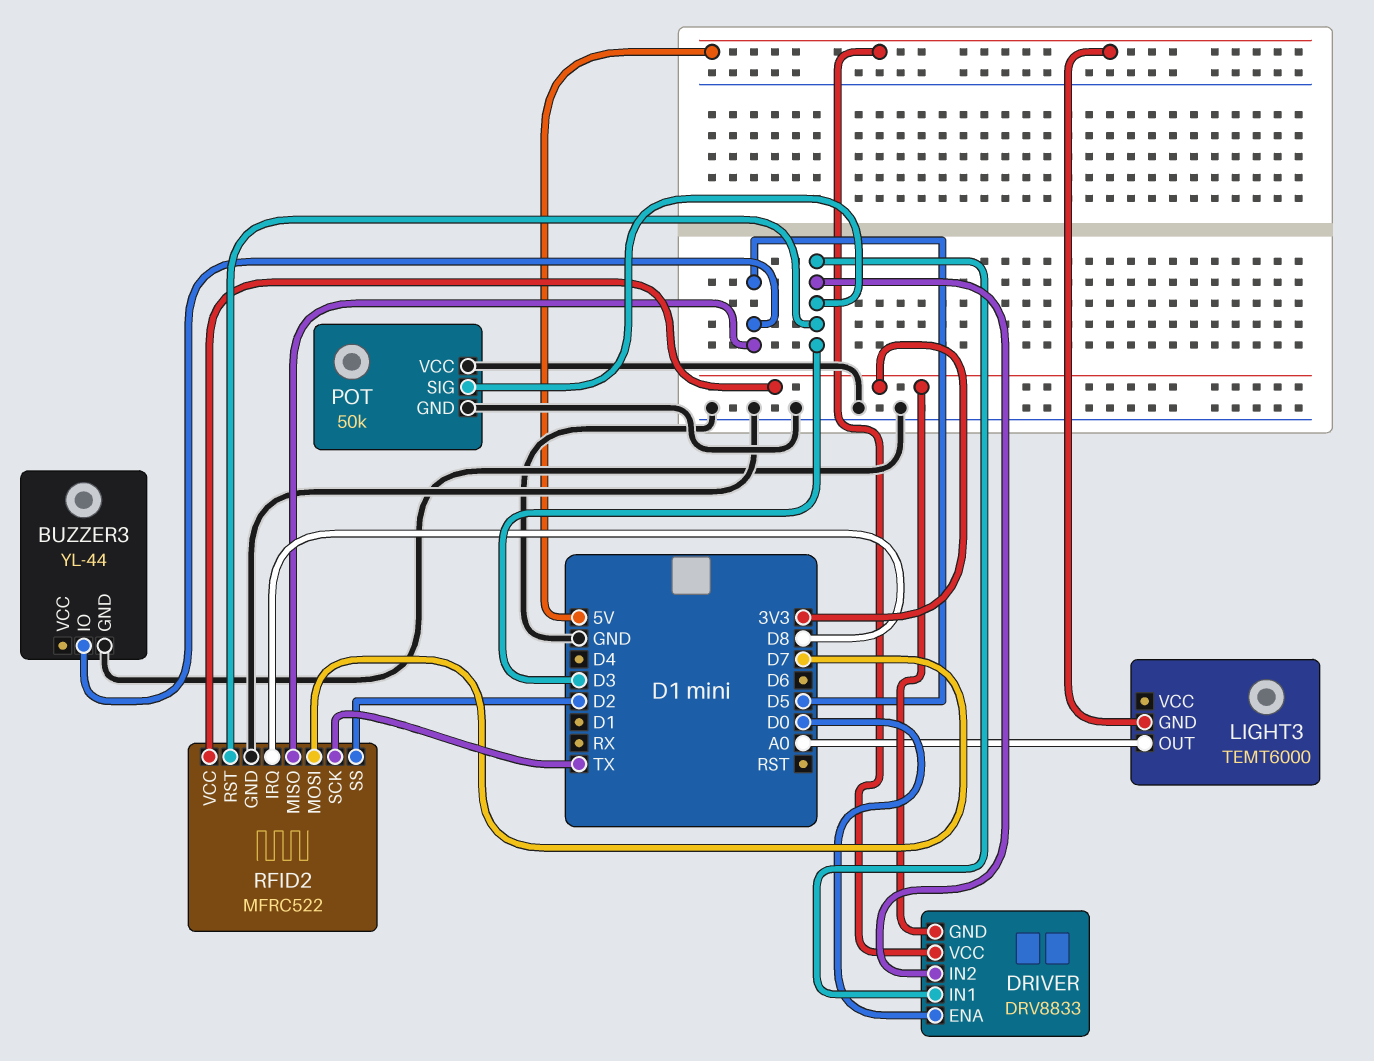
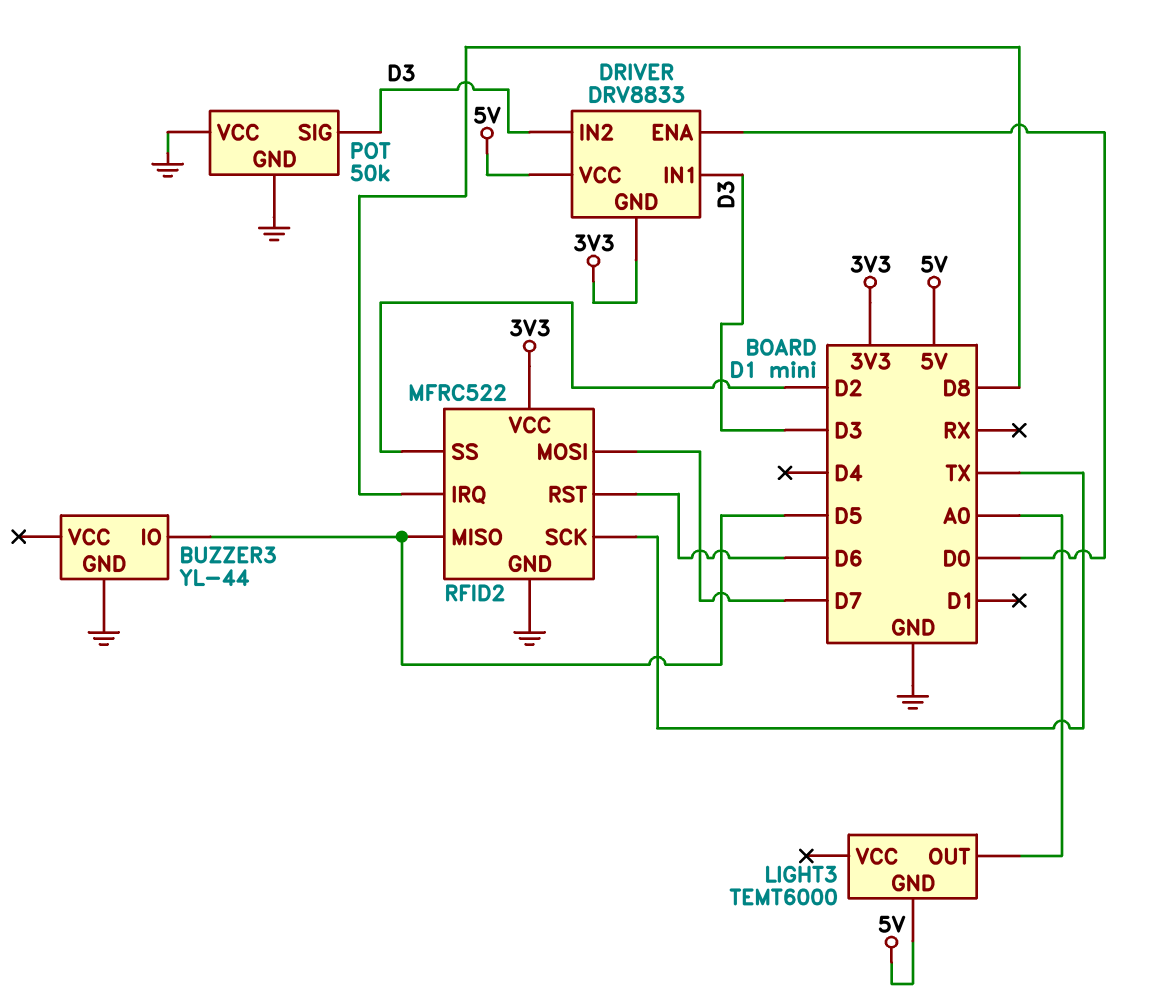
RFID2 pin RST: D3 -> D6

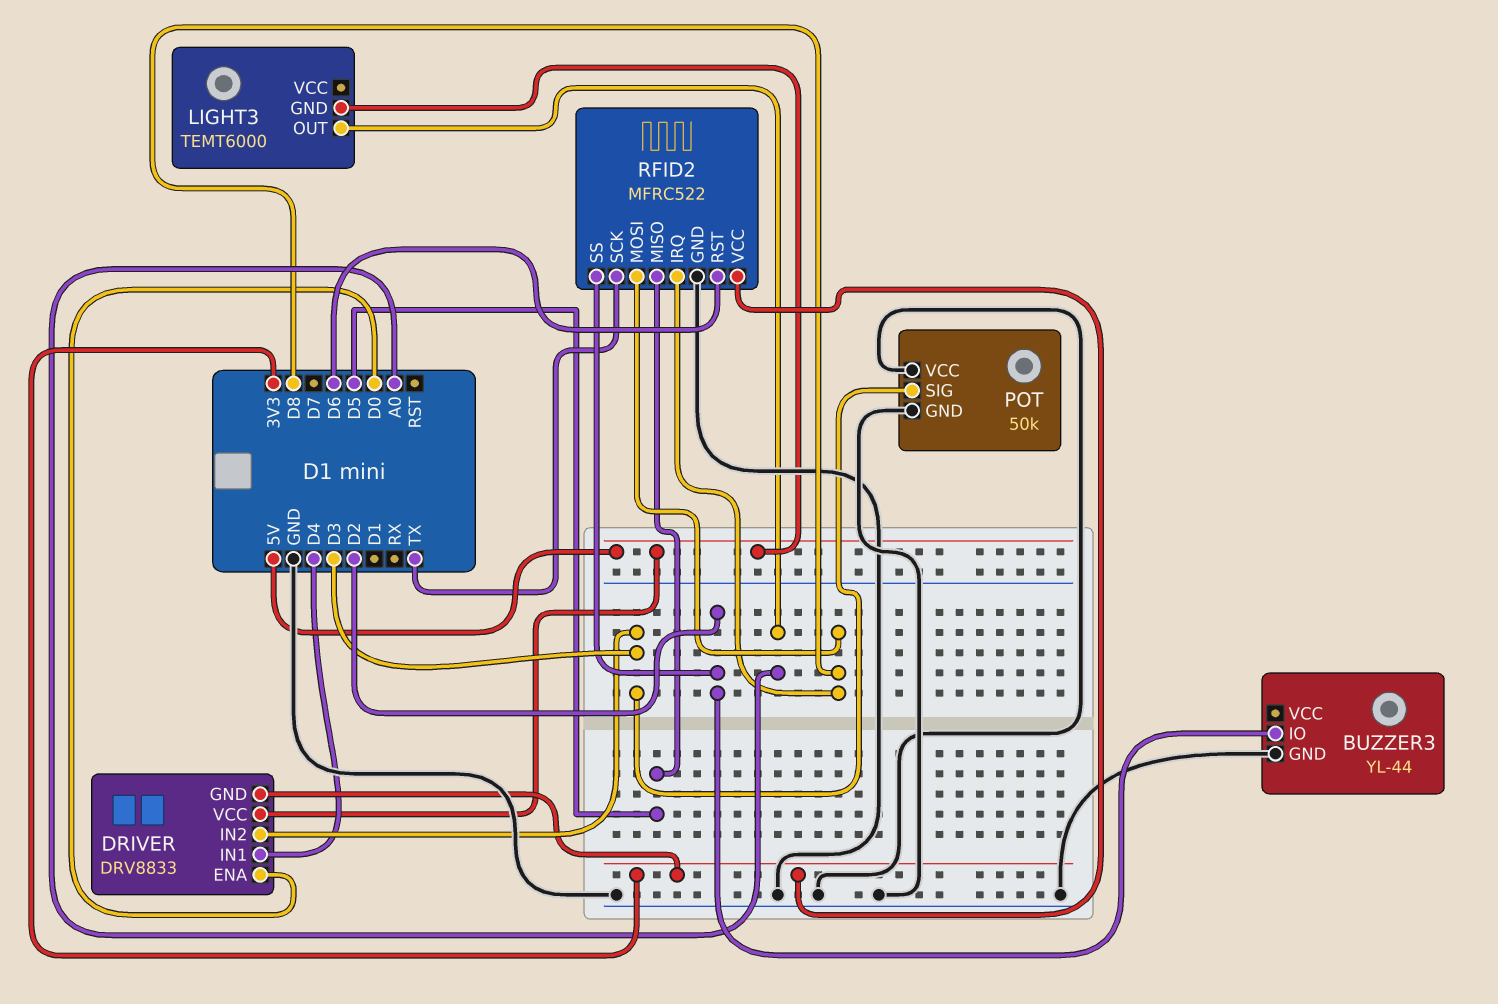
BUZZER3 pin IO: D5 -> D2
DRIVER pin IN1: D3 -> D4
RFID2 pin MOSI: D7 -> D8

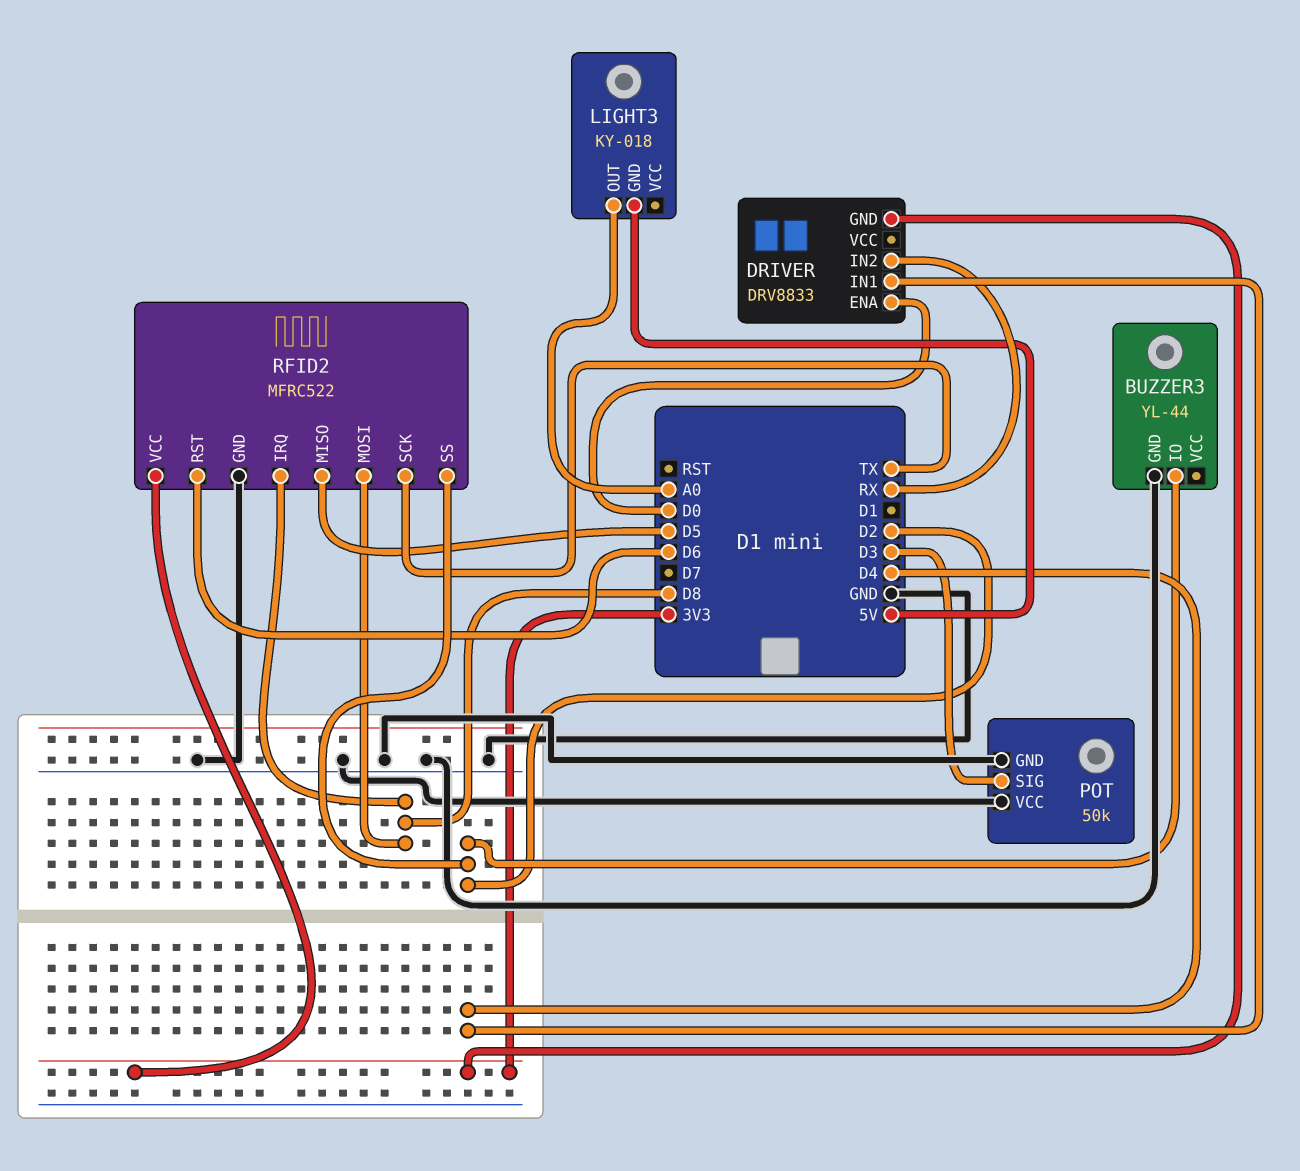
DRIVER pin IN2: D3 -> RX
DRIVER pin VCC: 5V -> none
LIGHT3: TEMT6000 -> KY-018

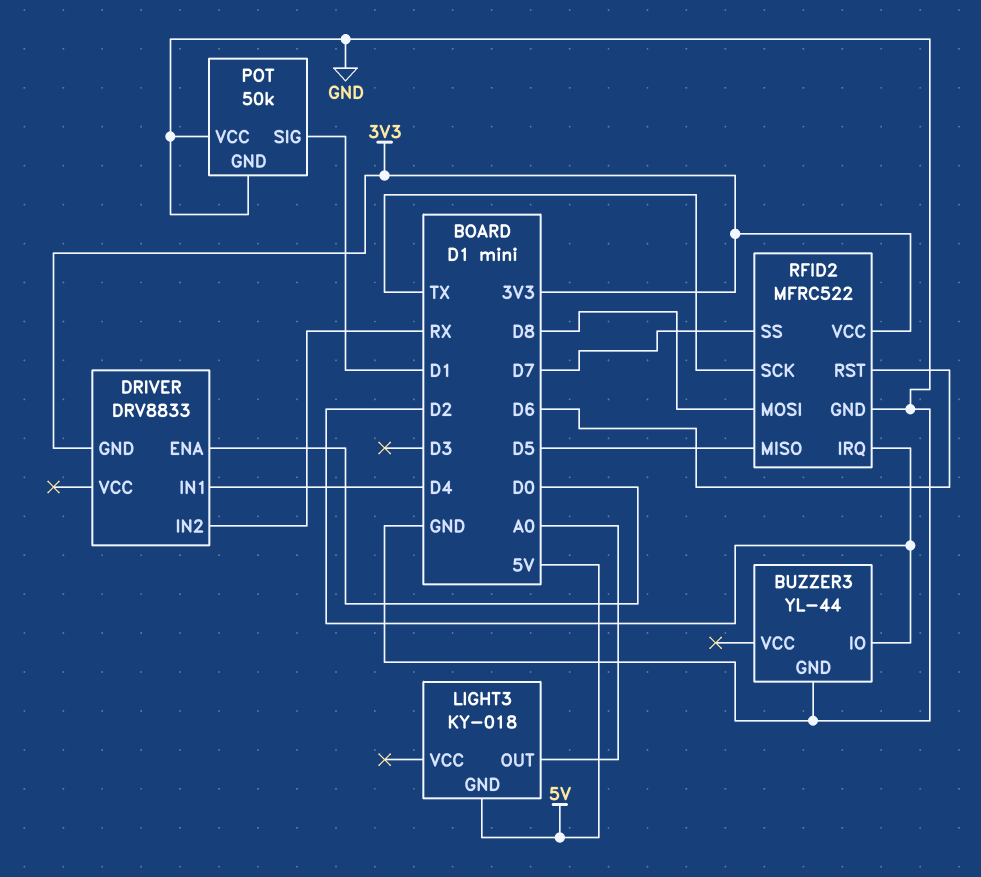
POT pin SIG: D3 -> D1
RFID2 pin IRQ: D8 -> D2
RFID2 pin SS: D2 -> D7

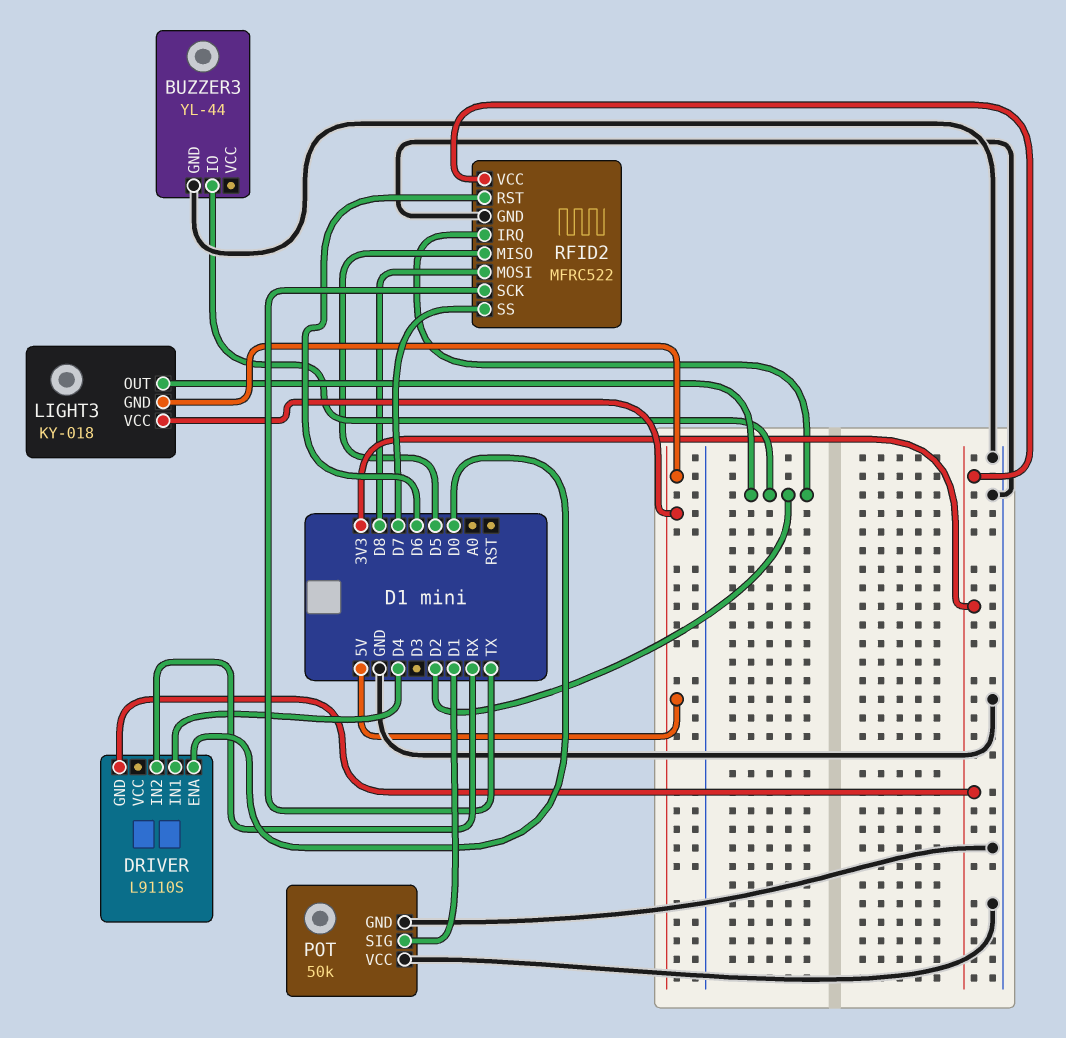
DRIVER: DRV8833 -> L9110S
LIGHT3 pin OUT: A0 -> D2
LIGHT3 pin VCC: none -> 5V

